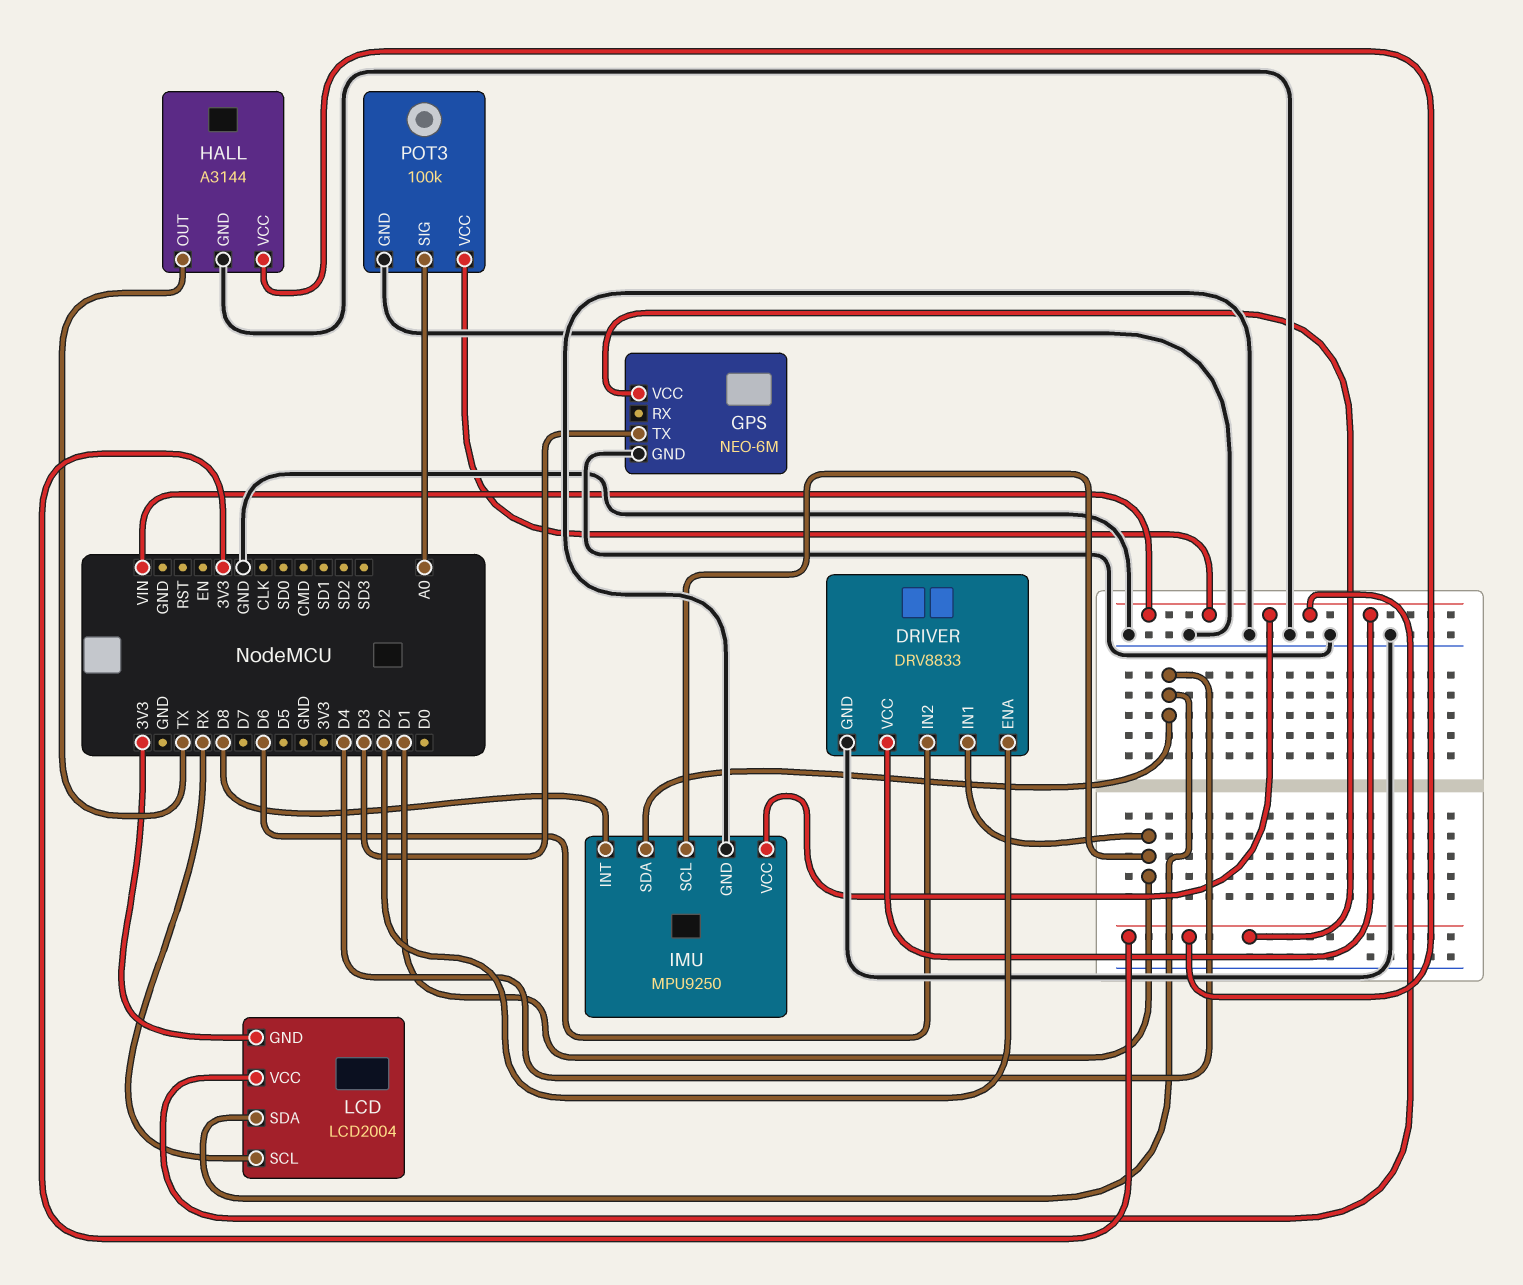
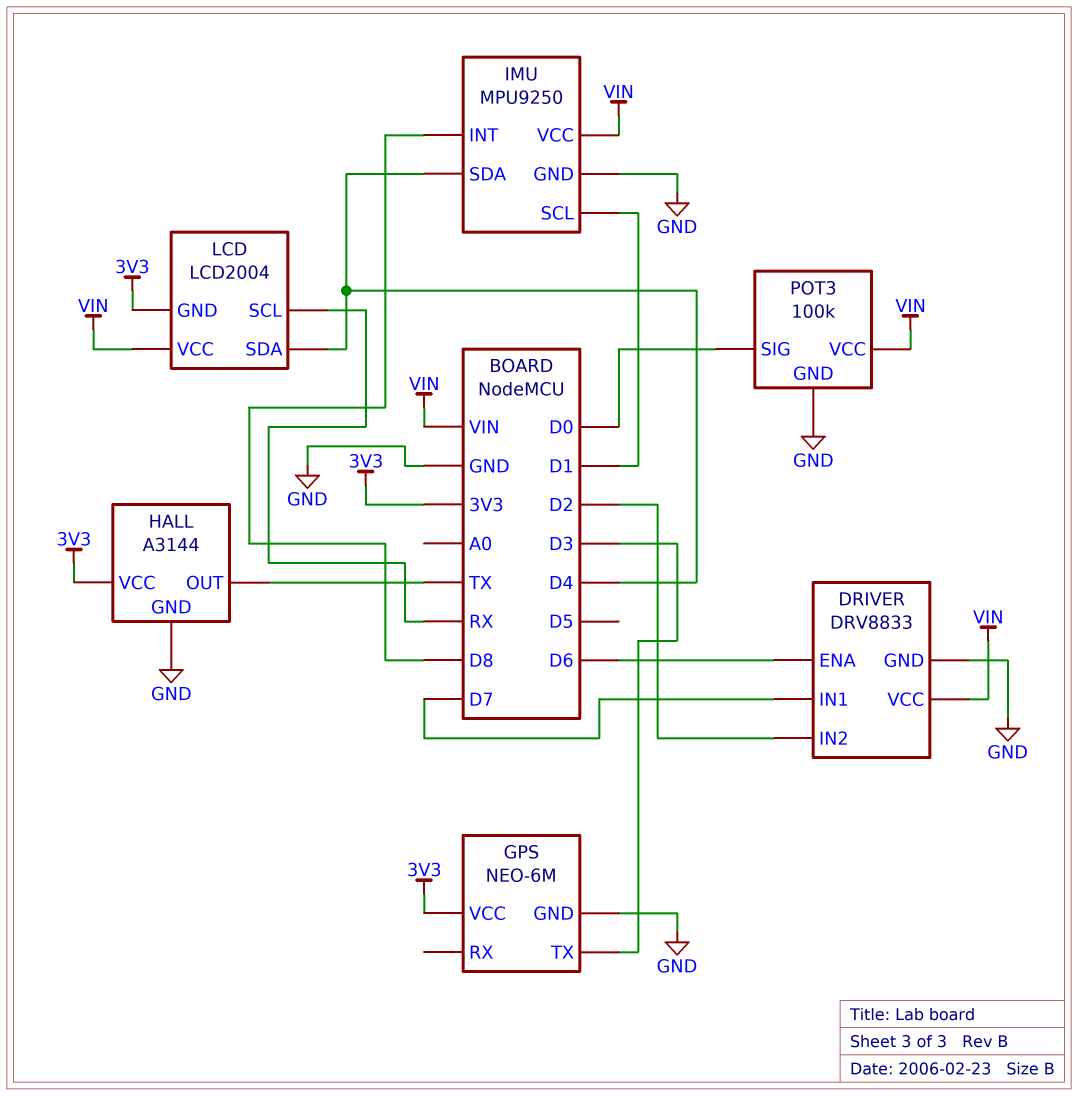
DRIVER pin ENA: D2 -> D6
DRIVER pin IN1: D1 -> D7
DRIVER pin IN2: D6 -> D2
POT3 pin SIG: A0 -> D0

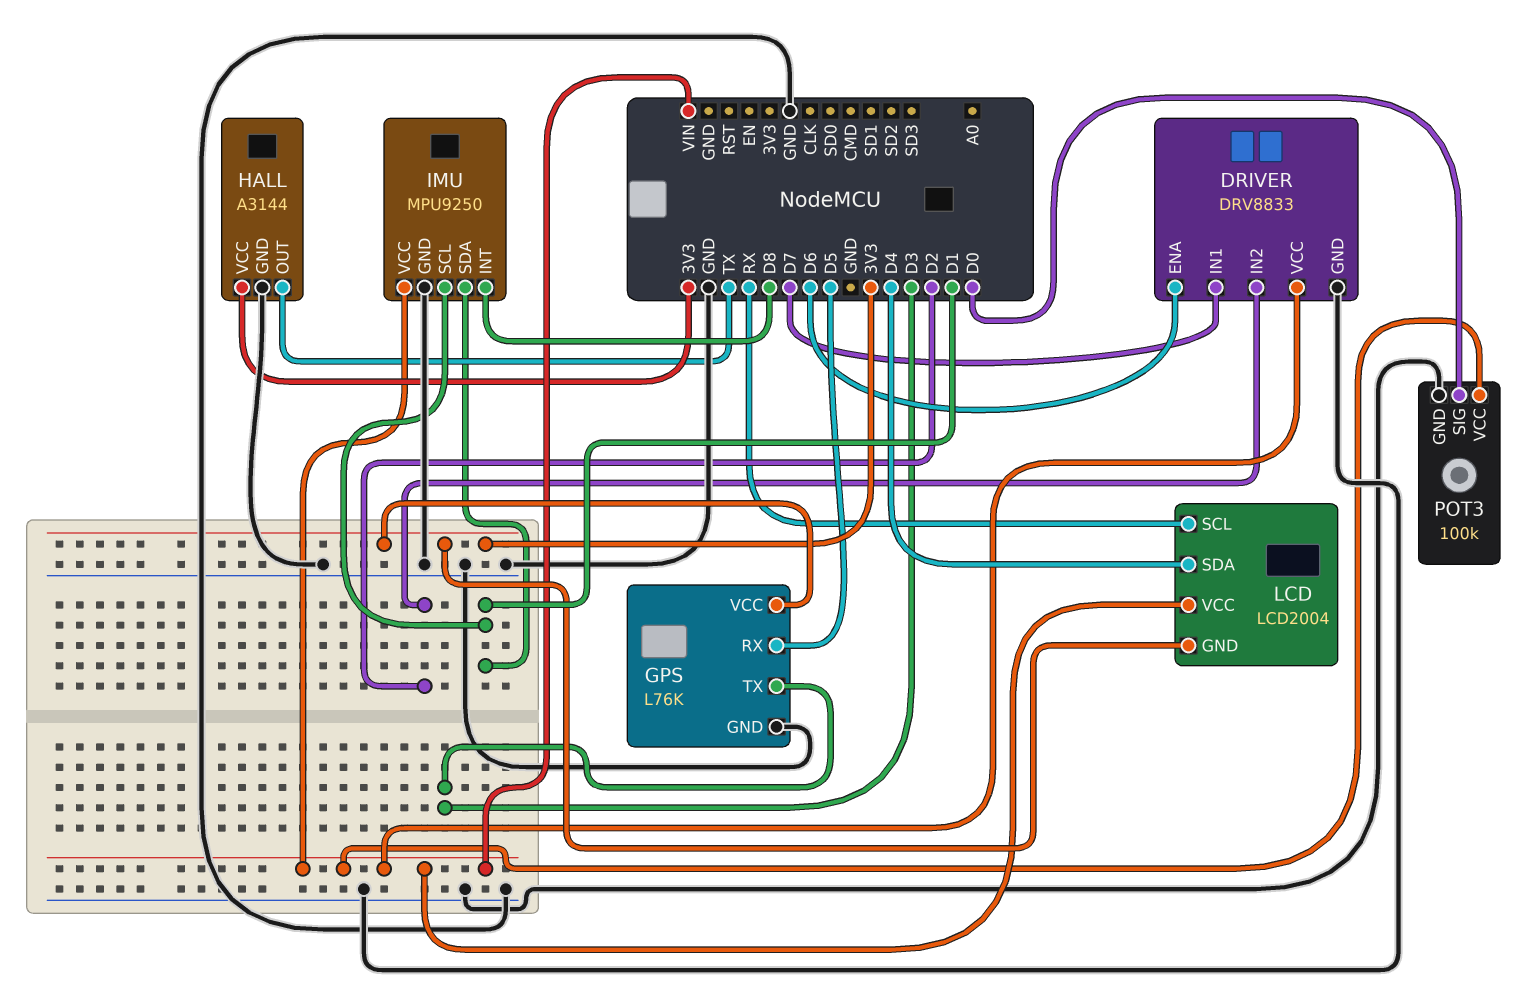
GPS: NEO-6M -> L76K
GPS pin RX: none -> D5
IMU pin SDA: D4 -> D1

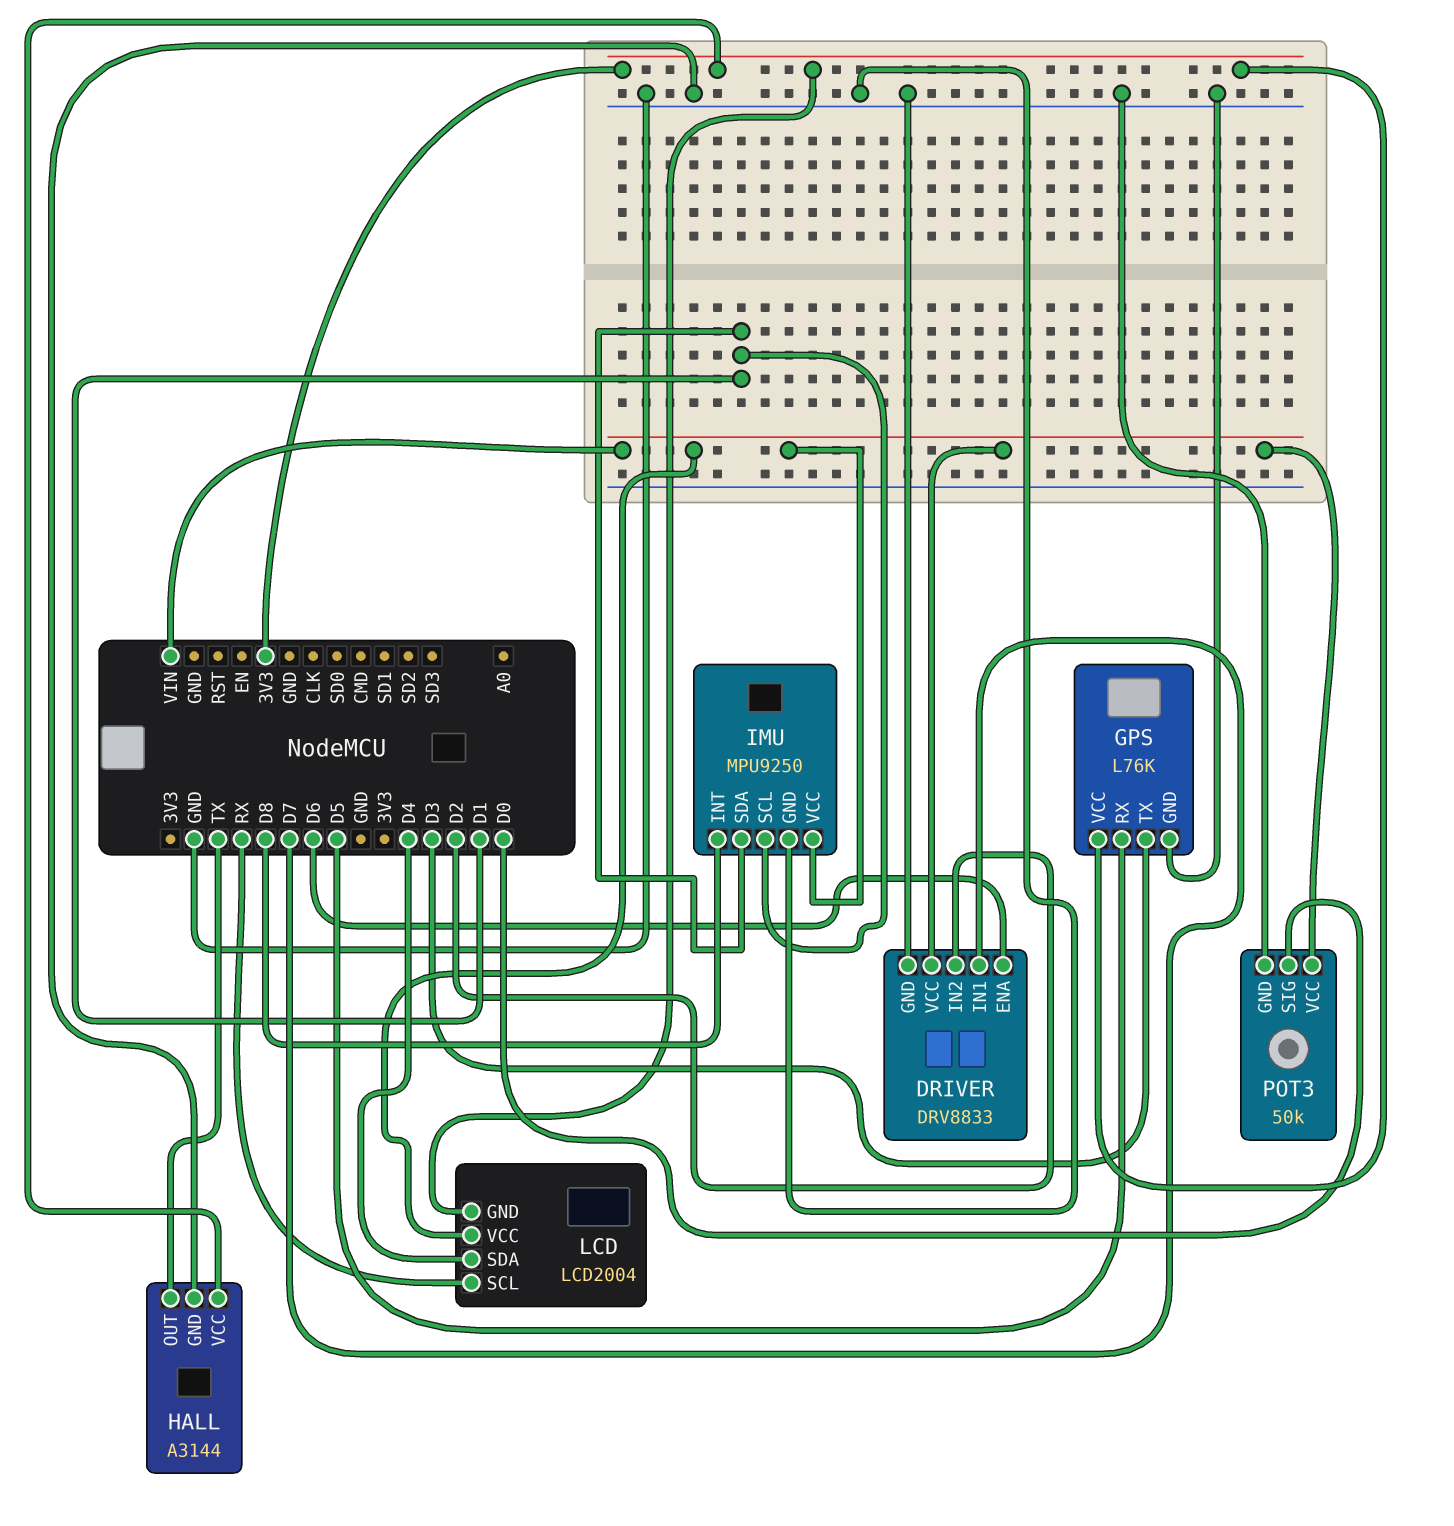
POT3: 100k -> 50k

